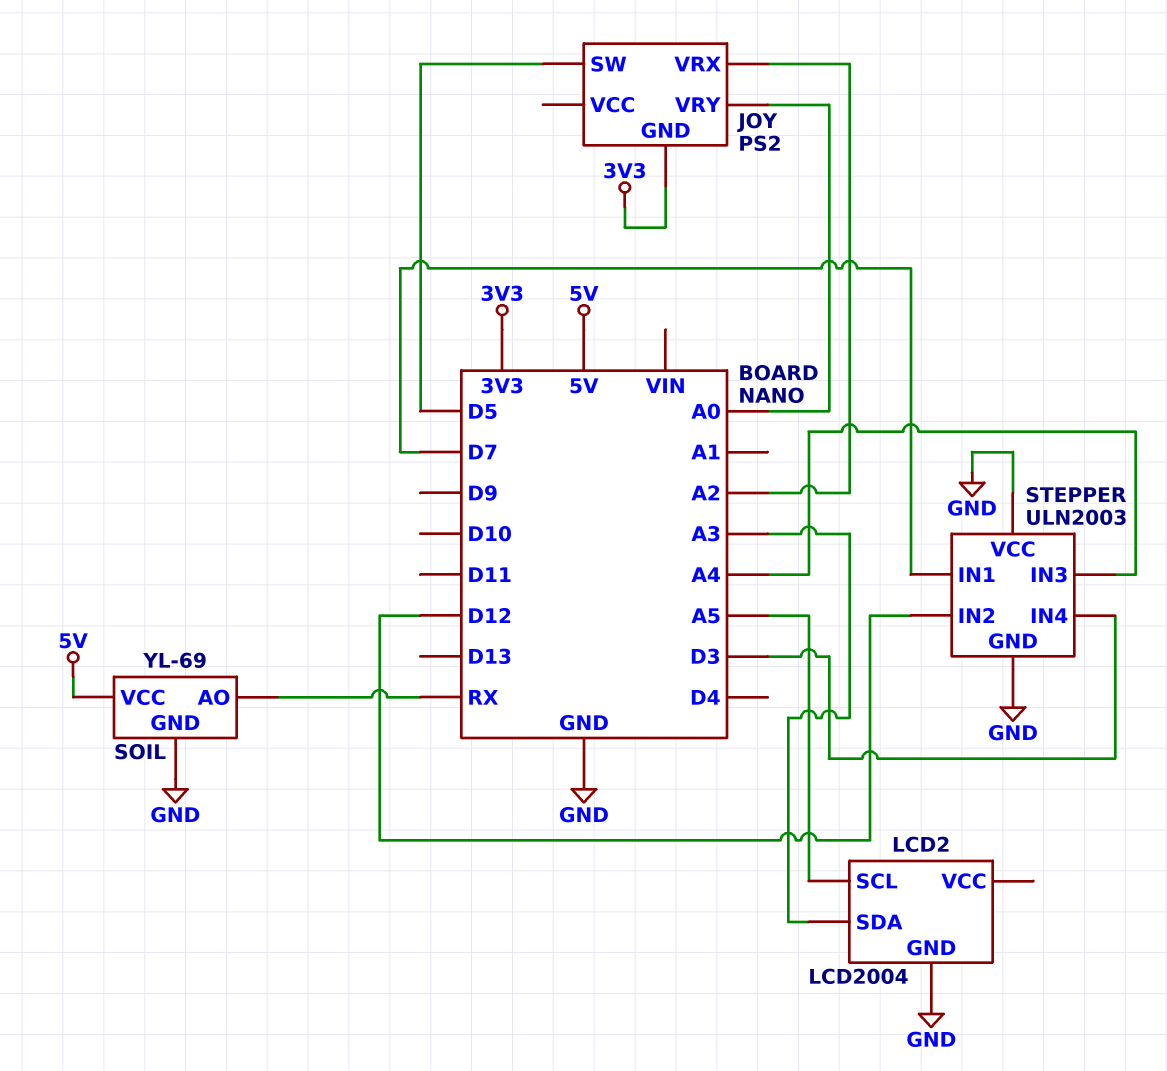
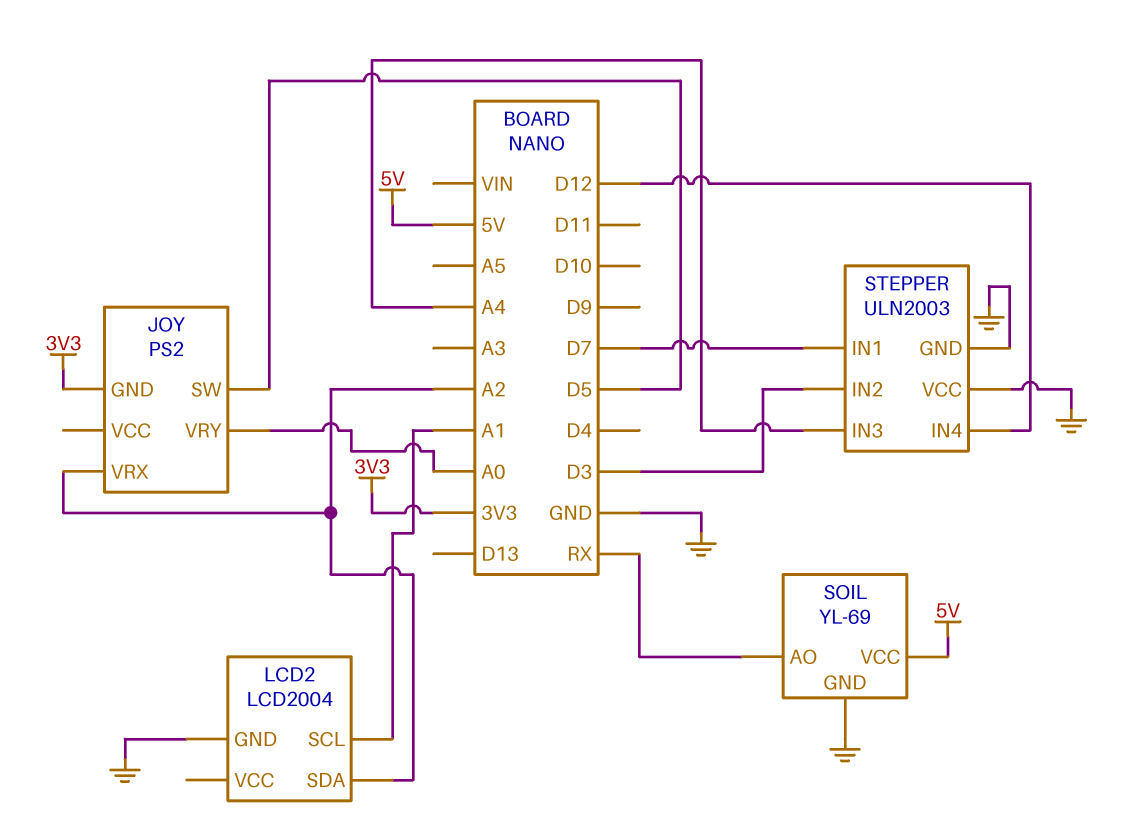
LCD2 pin SCL: A5 -> A1
LCD2 pin SDA: A3 -> A2
STEPPER pin IN2: D12 -> D3
STEPPER pin IN4: D3 -> D12

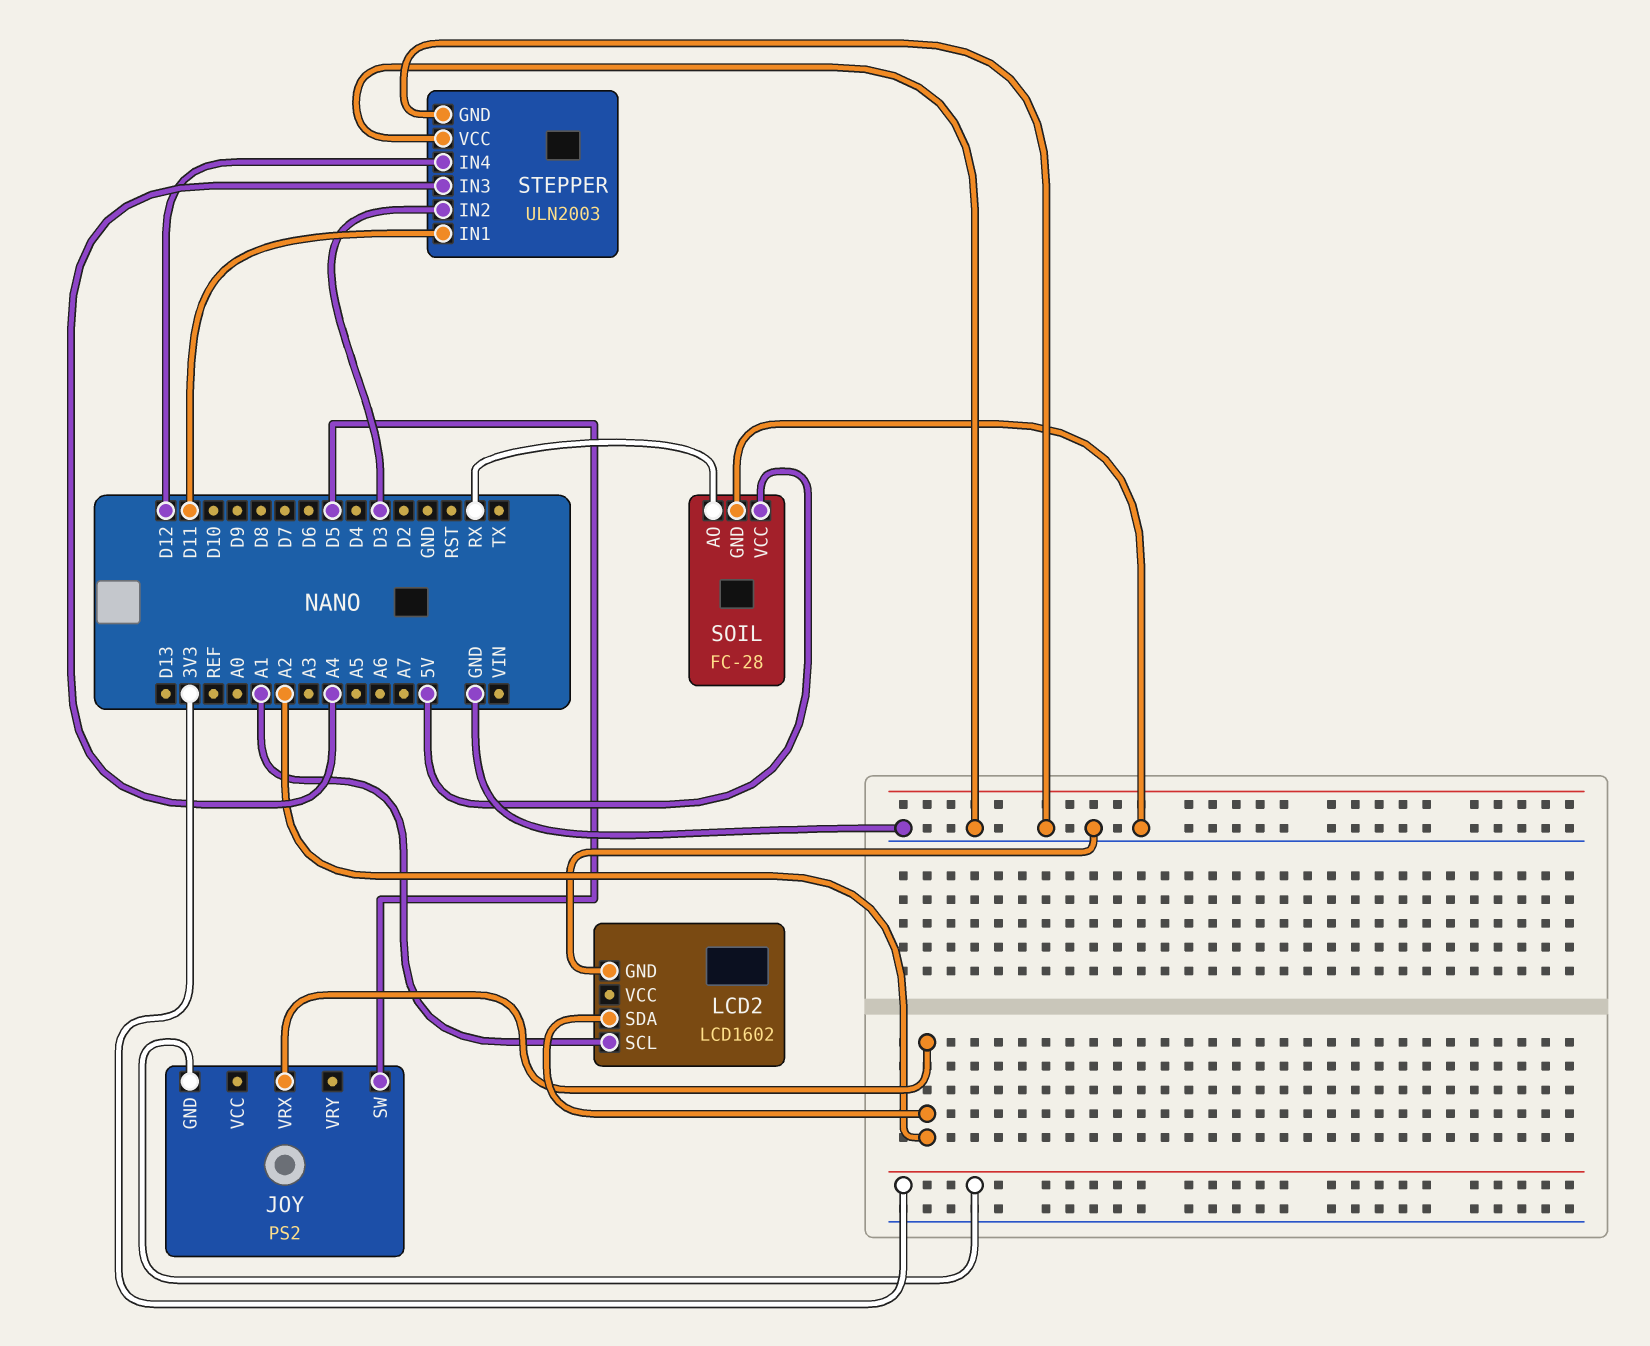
JOY pin VRY: A0 -> none
LCD2: LCD2004 -> LCD1602
SOIL: YL-69 -> FC-28
STEPPER pin IN1: D7 -> D11

